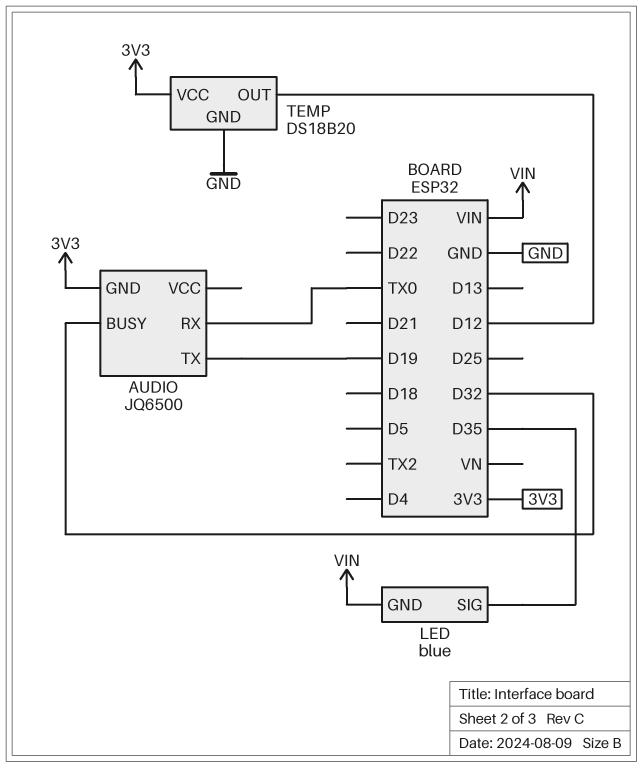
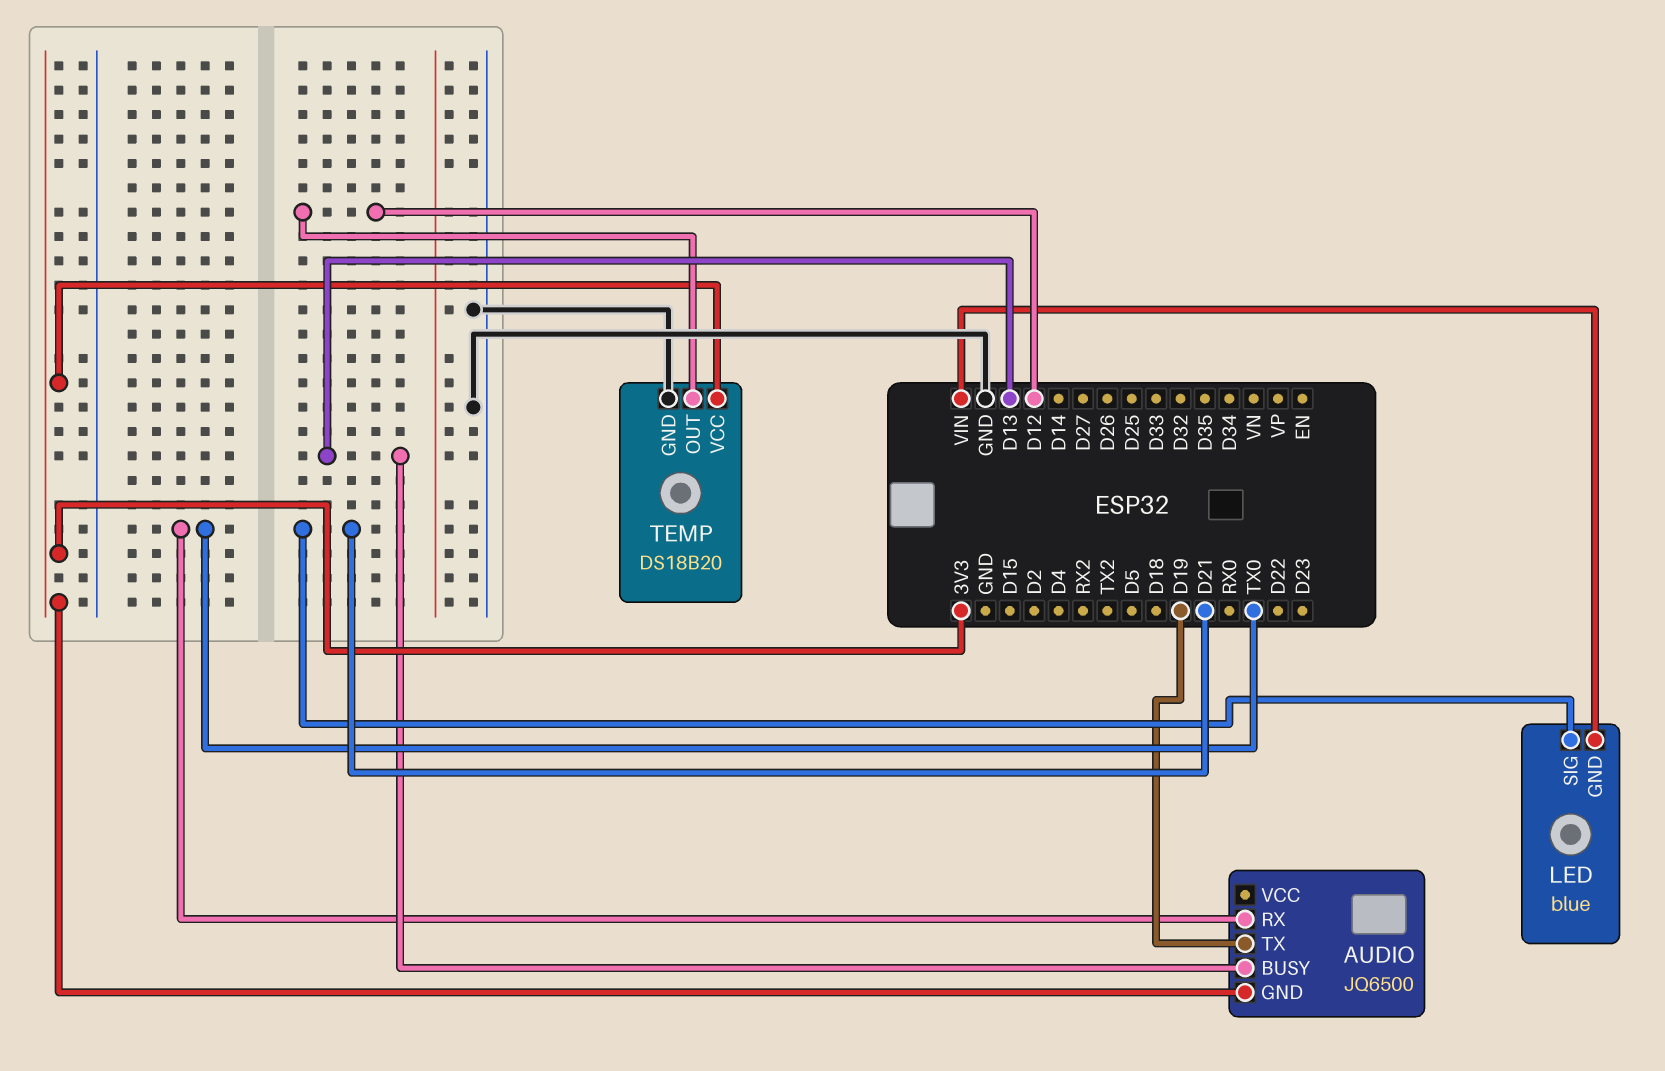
AUDIO pin BUSY: D32 -> D13
LED pin SIG: D35 -> D21

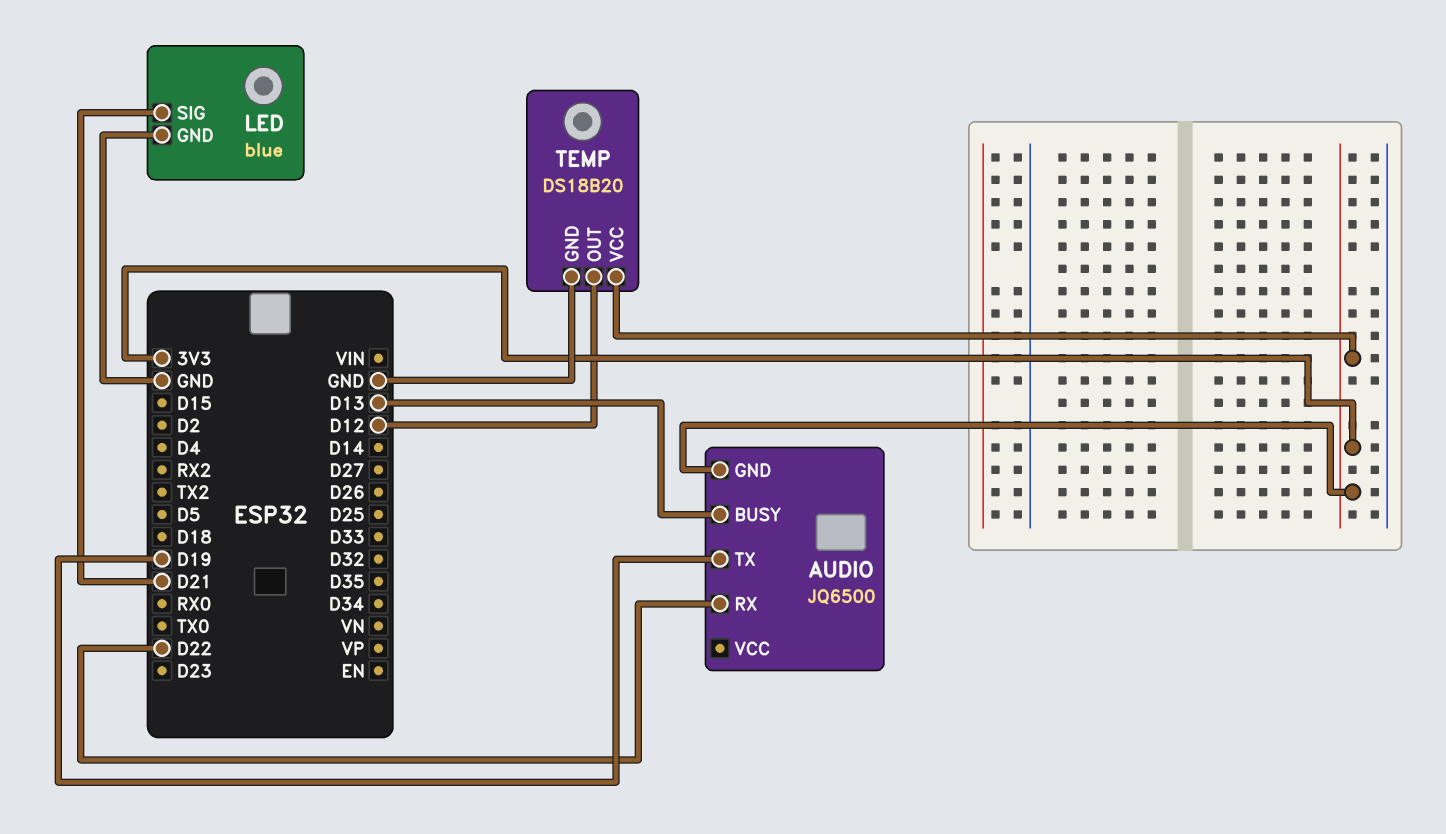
AUDIO pin RX: TX0 -> D22
LED pin GND: VIN -> GND

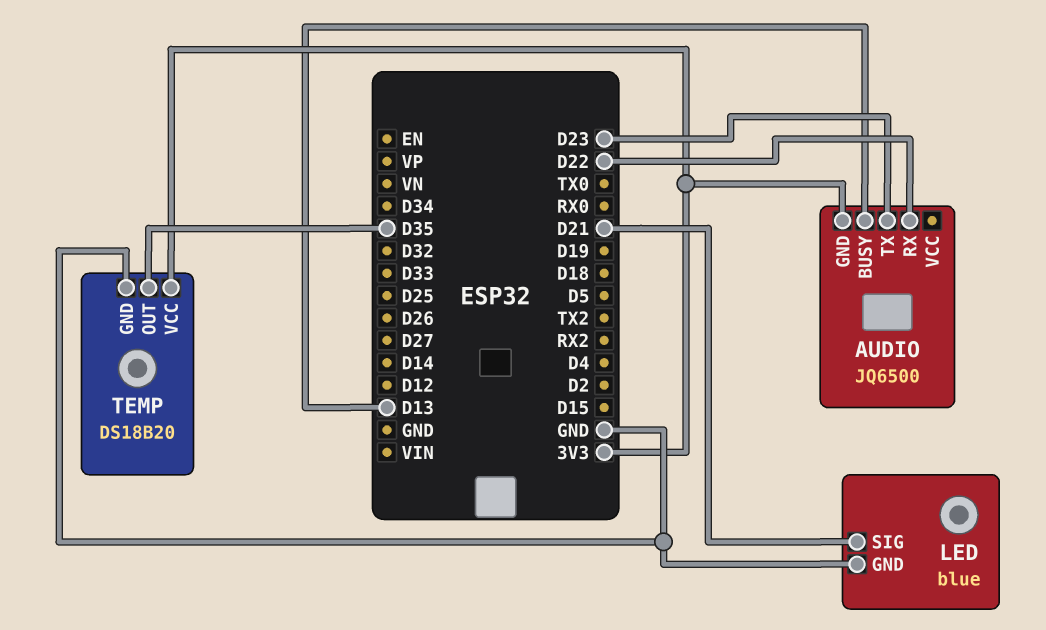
AUDIO pin TX: D19 -> D23
TEMP pin OUT: D12 -> D35

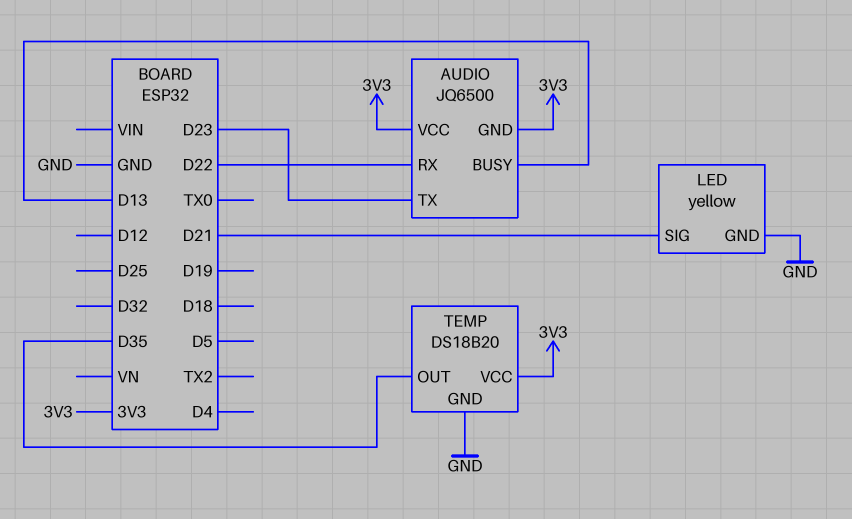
AUDIO pin VCC: none -> 3V3
LED: blue -> yellow

